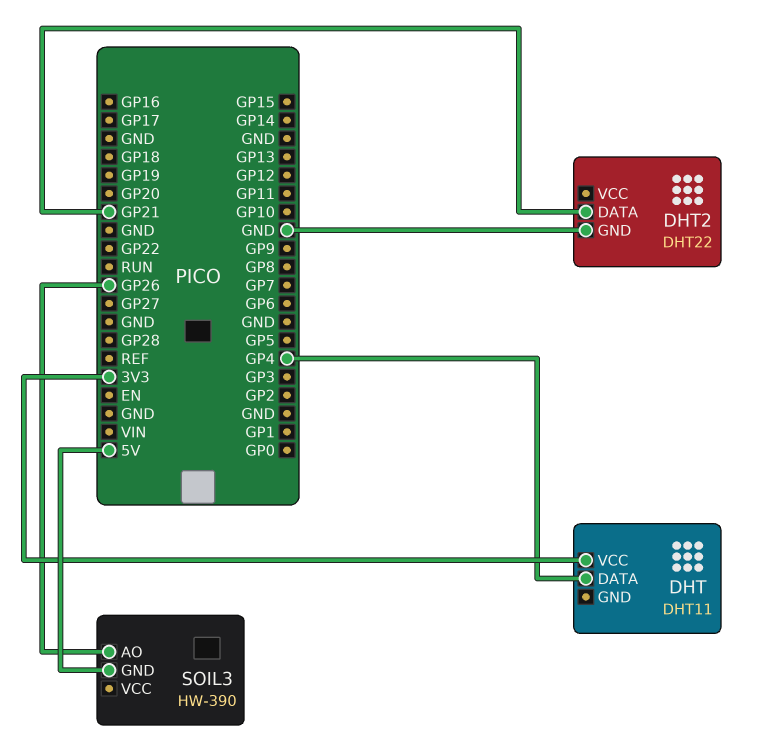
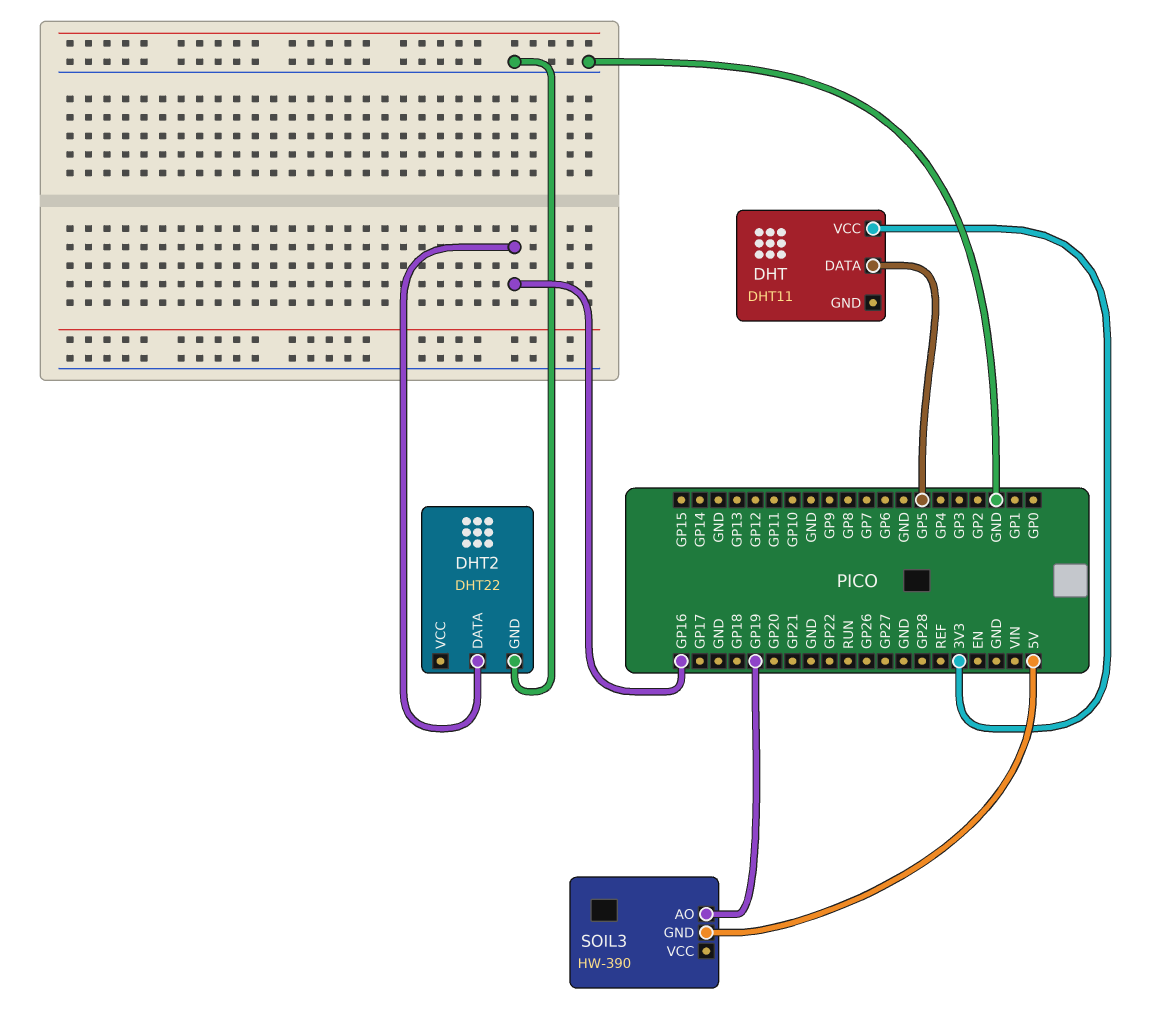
DHT pin DATA: GP4 -> GP5
DHT2 pin DATA: GP21 -> GP16
SOIL3 pin AO: GP26 -> GP19

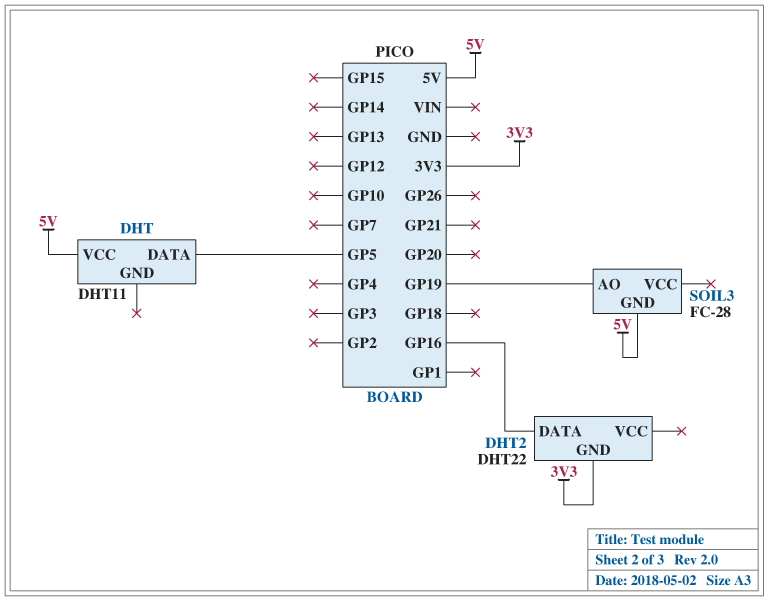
DHT pin VCC: 3V3 -> 5V
DHT2 pin GND: GND -> 3V3
SOIL3: HW-390 -> FC-28

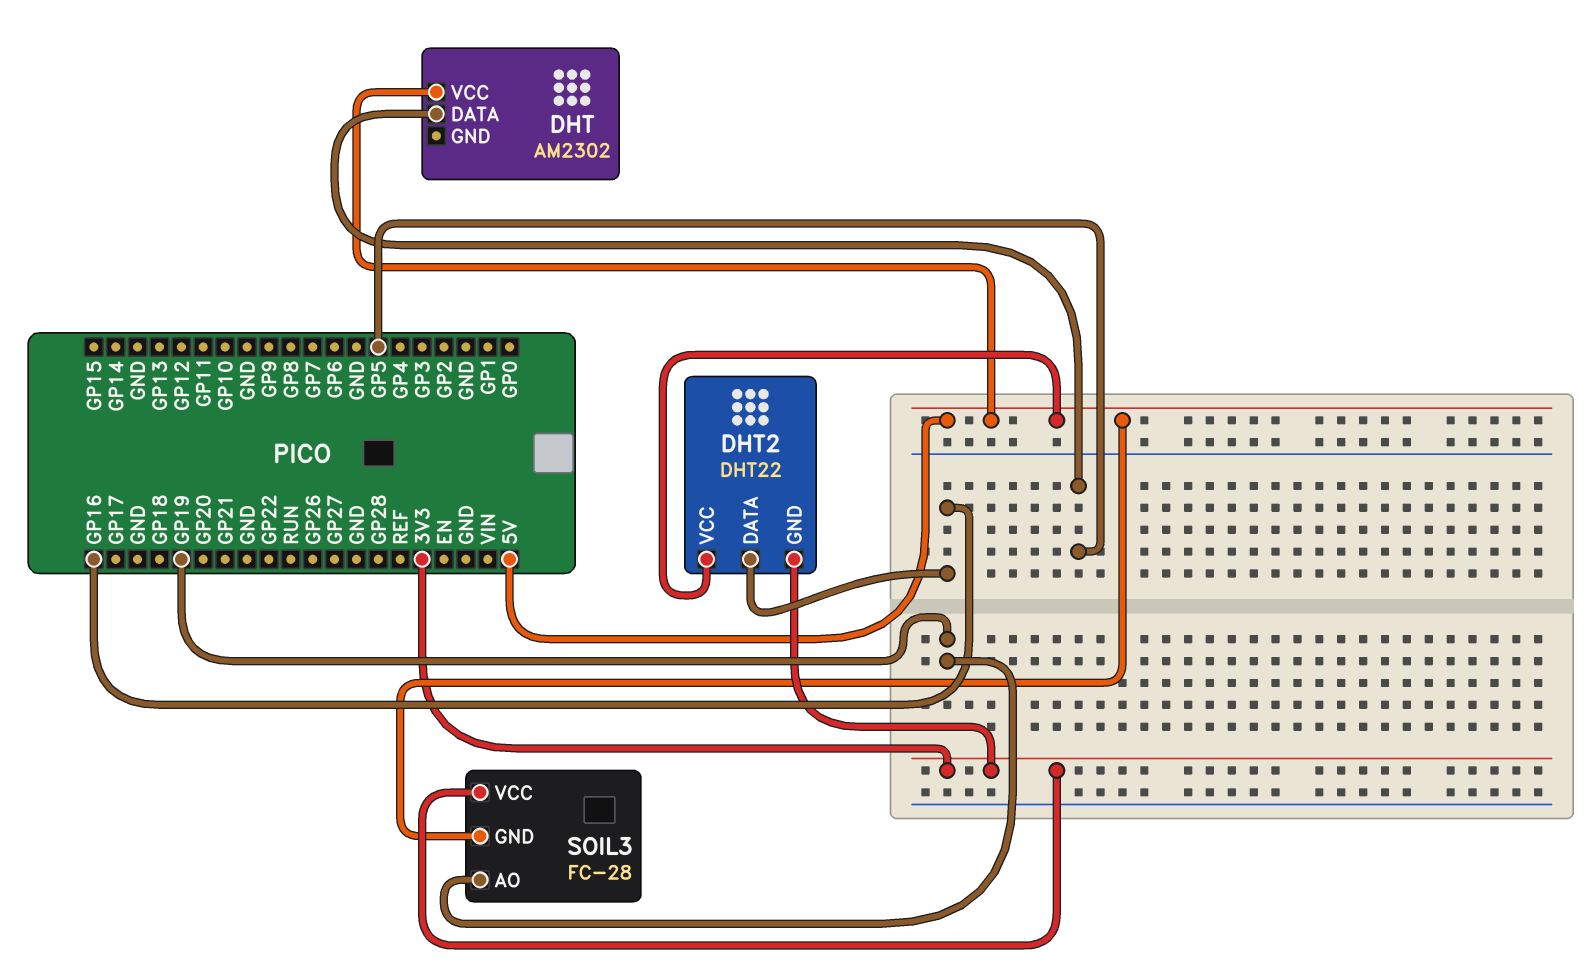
DHT: DHT11 -> AM2302
DHT2 pin VCC: none -> 5V
SOIL3 pin VCC: none -> 3V3

